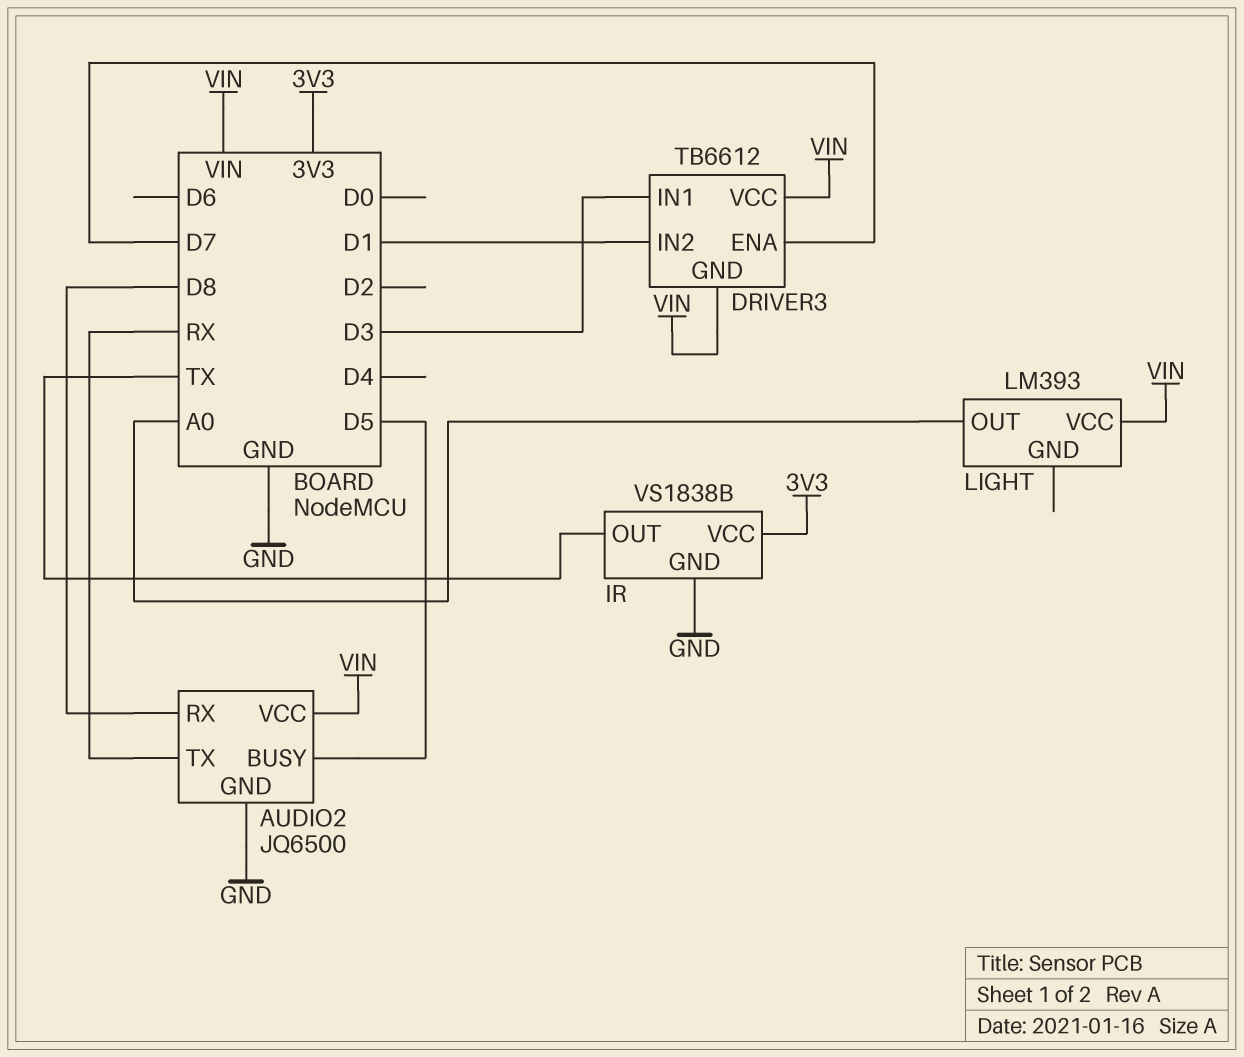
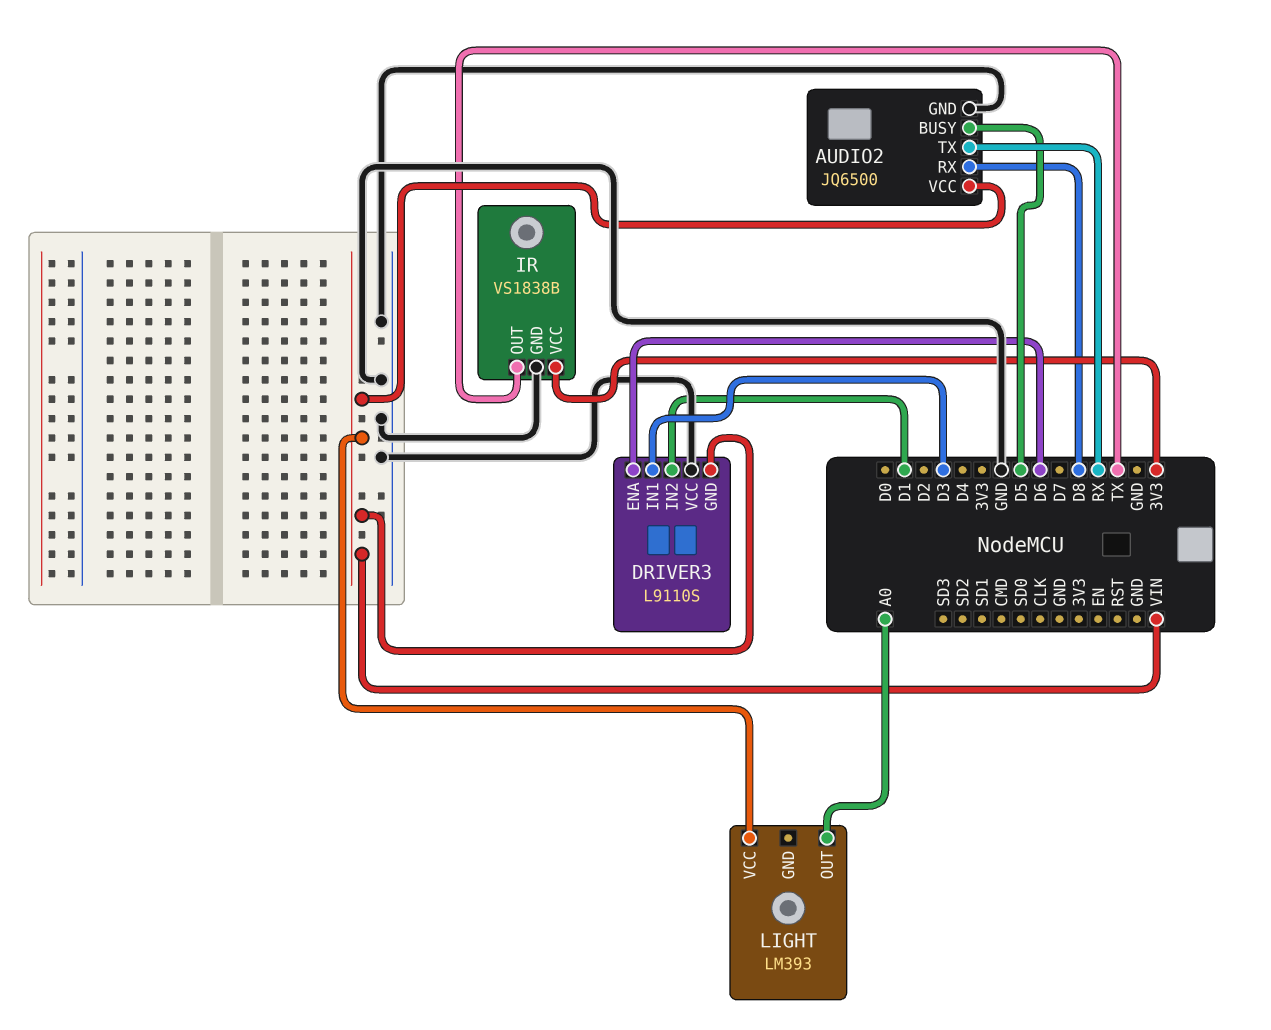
DRIVER3: TB6612 -> L9110S
DRIVER3 pin ENA: D7 -> D6
DRIVER3 pin VCC: VIN -> GND

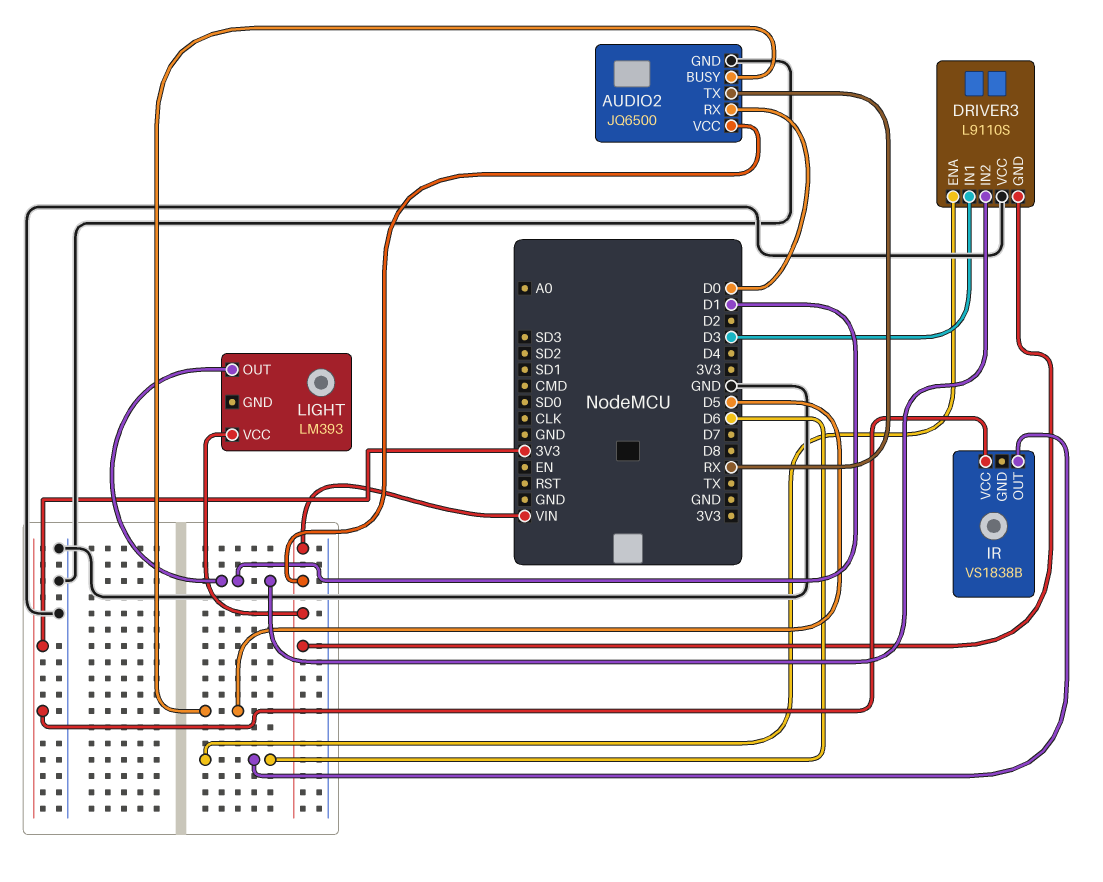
AUDIO2 pin RX: D8 -> D0
IR pin GND: GND -> none
IR pin OUT: TX -> D6
LIGHT pin OUT: A0 -> D1

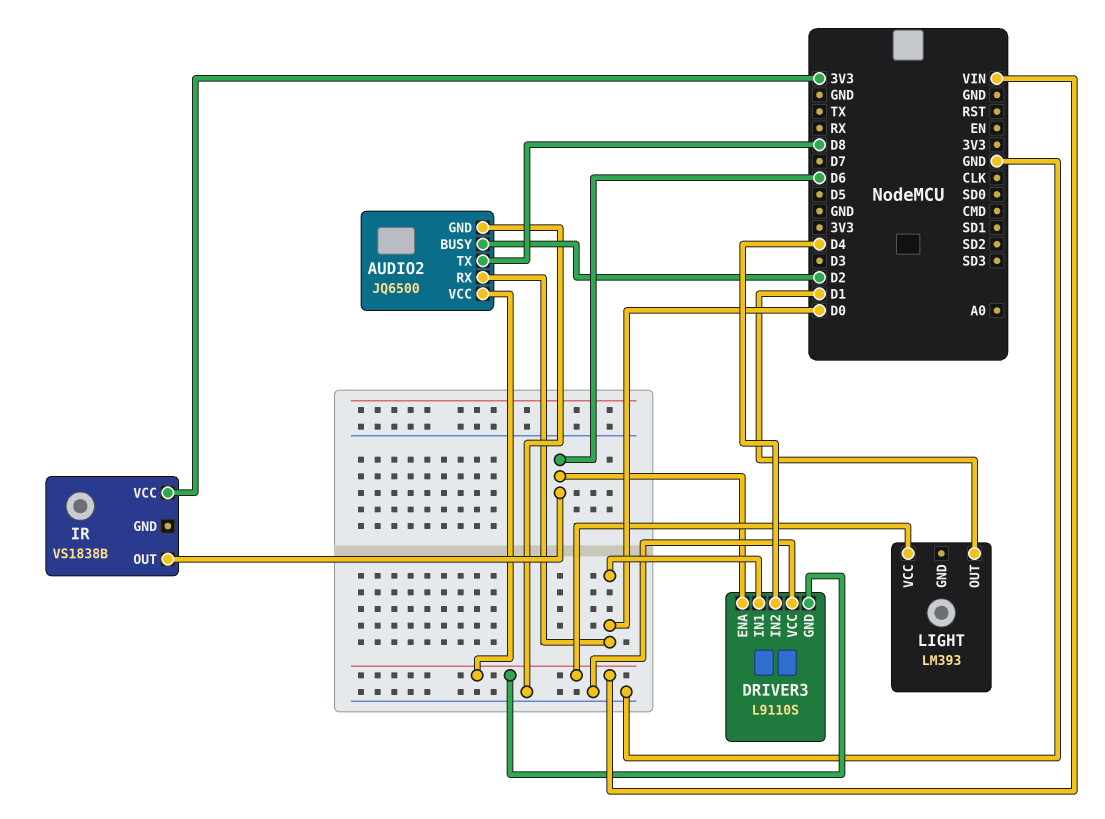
AUDIO2 pin BUSY: D5 -> D2
AUDIO2 pin TX: RX -> D8
DRIVER3 pin IN1: D3 -> D0
DRIVER3 pin IN2: D1 -> D4

